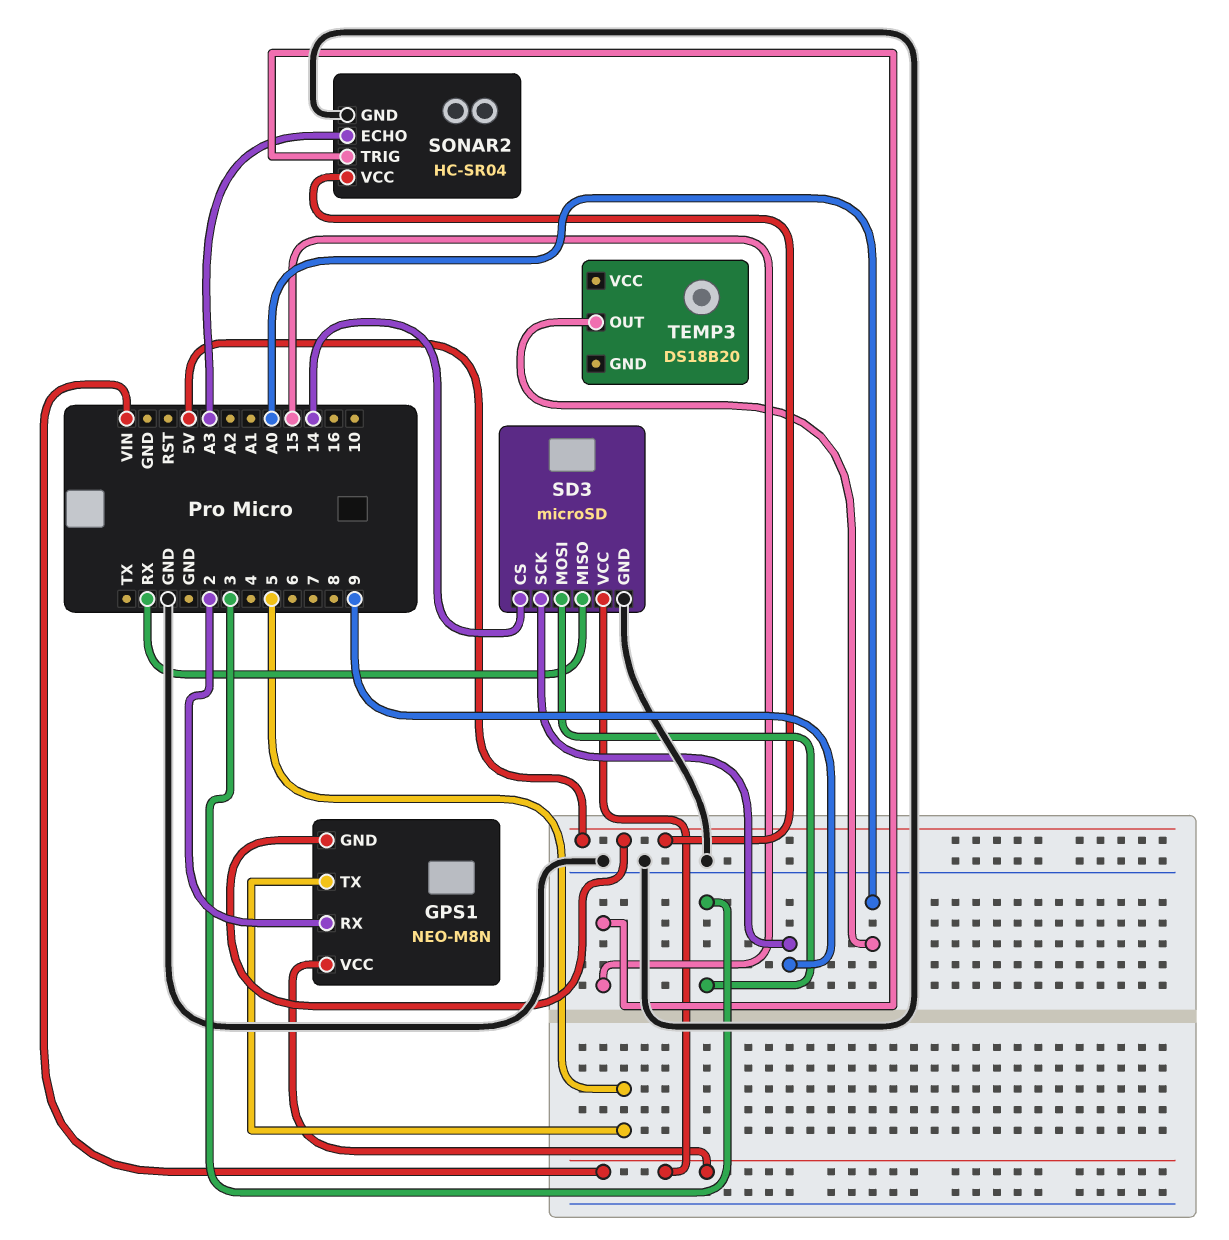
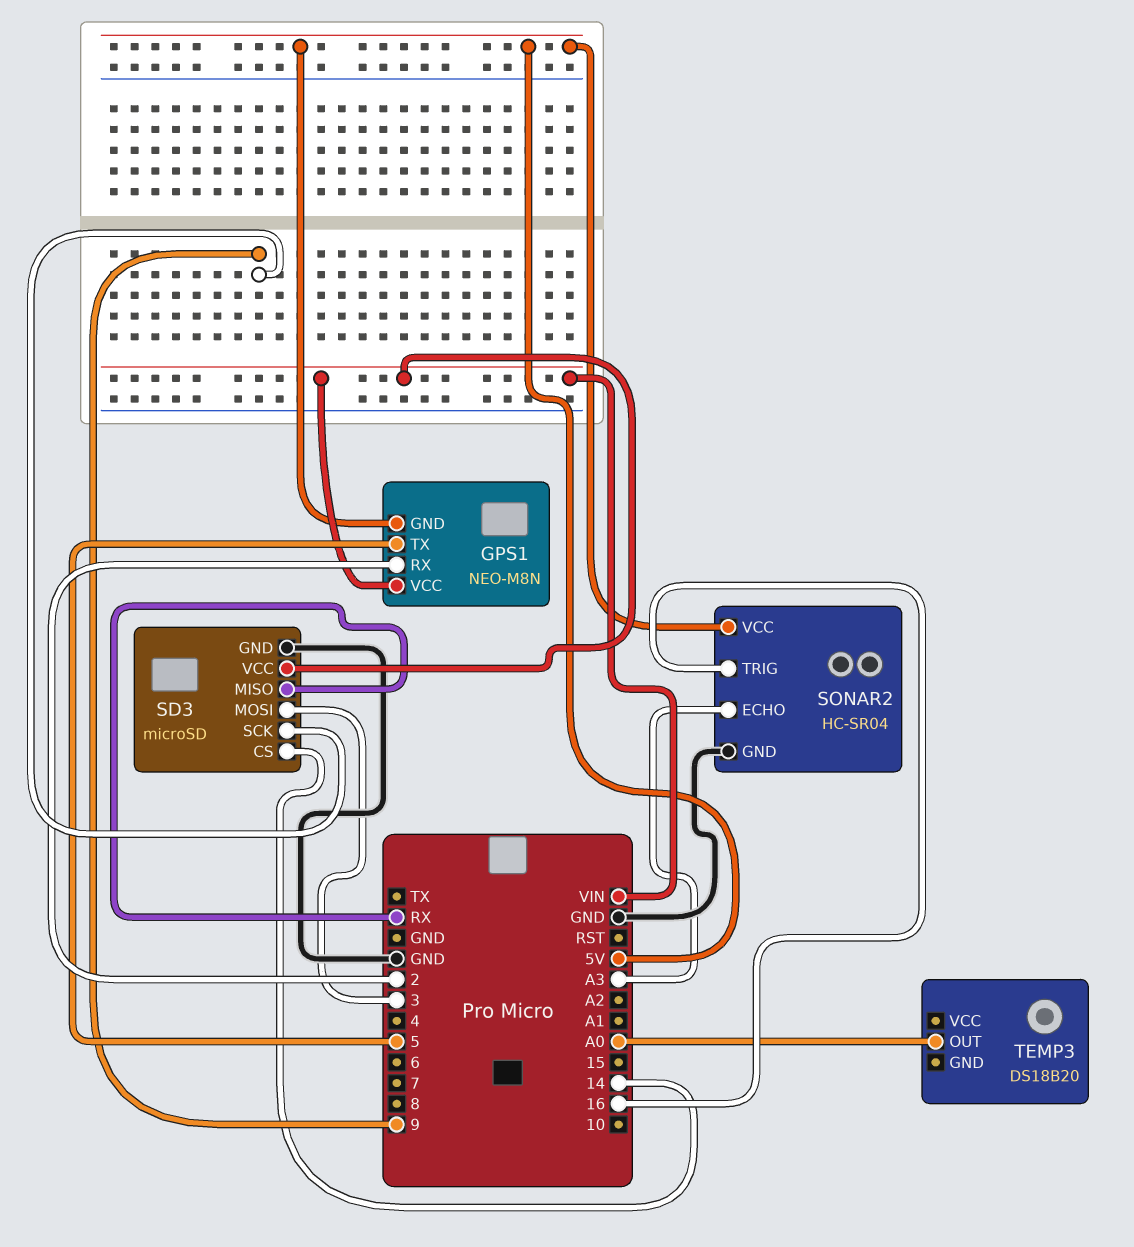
SONAR2 pin TRIG: 15 -> 16

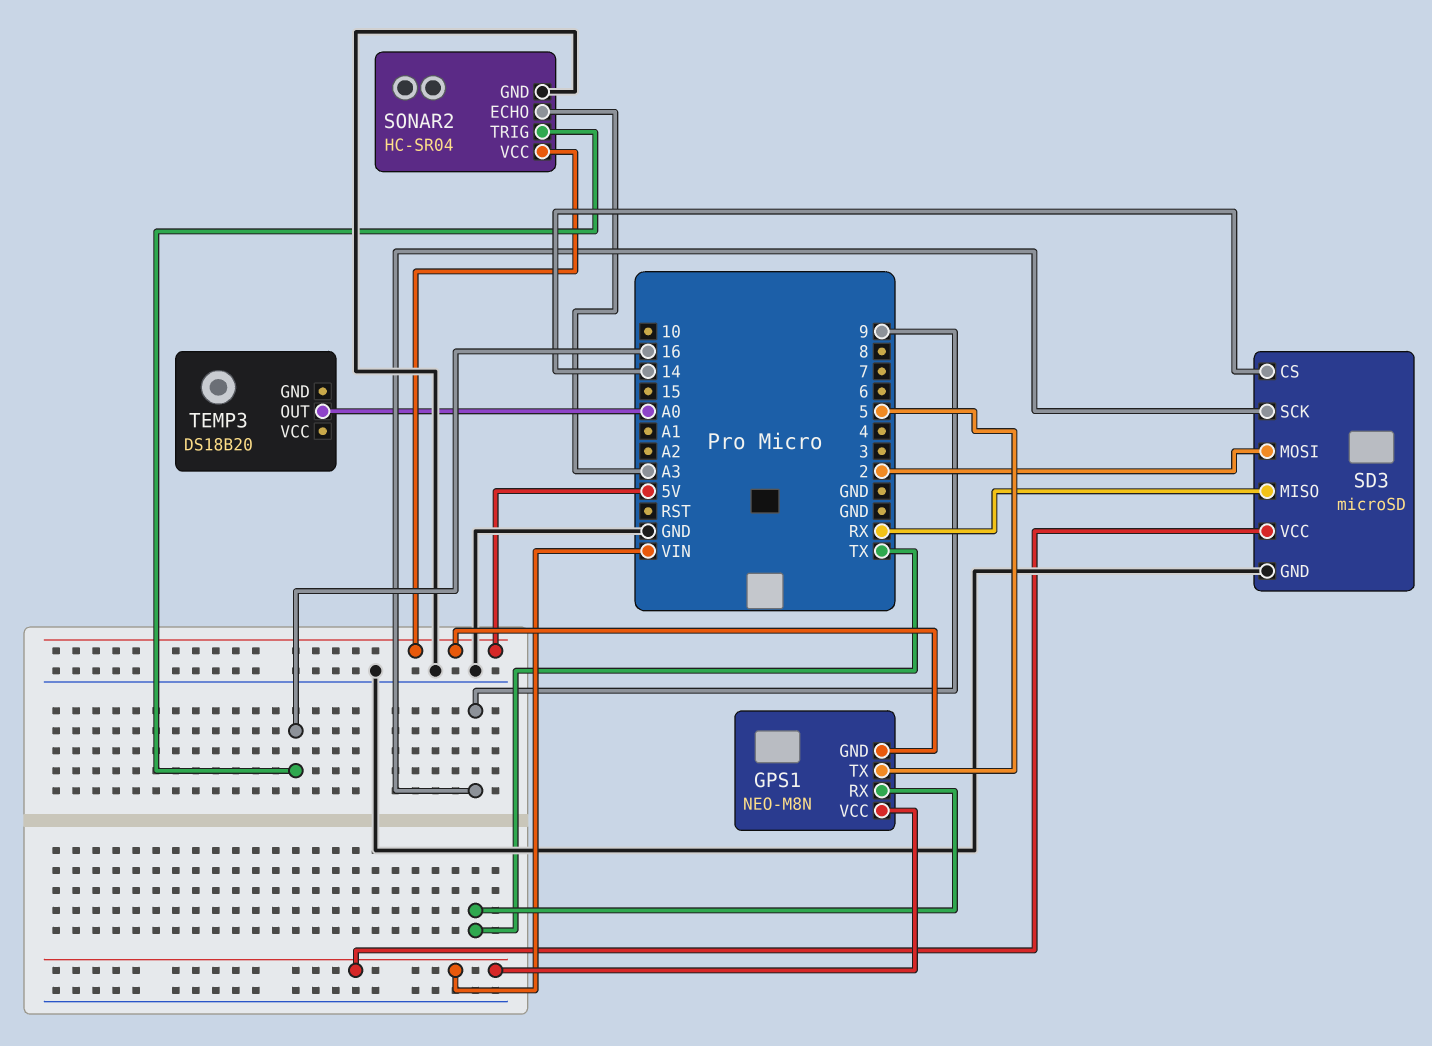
GPS1 pin RX: 2 -> TX
SD3 pin MOSI: 3 -> 2

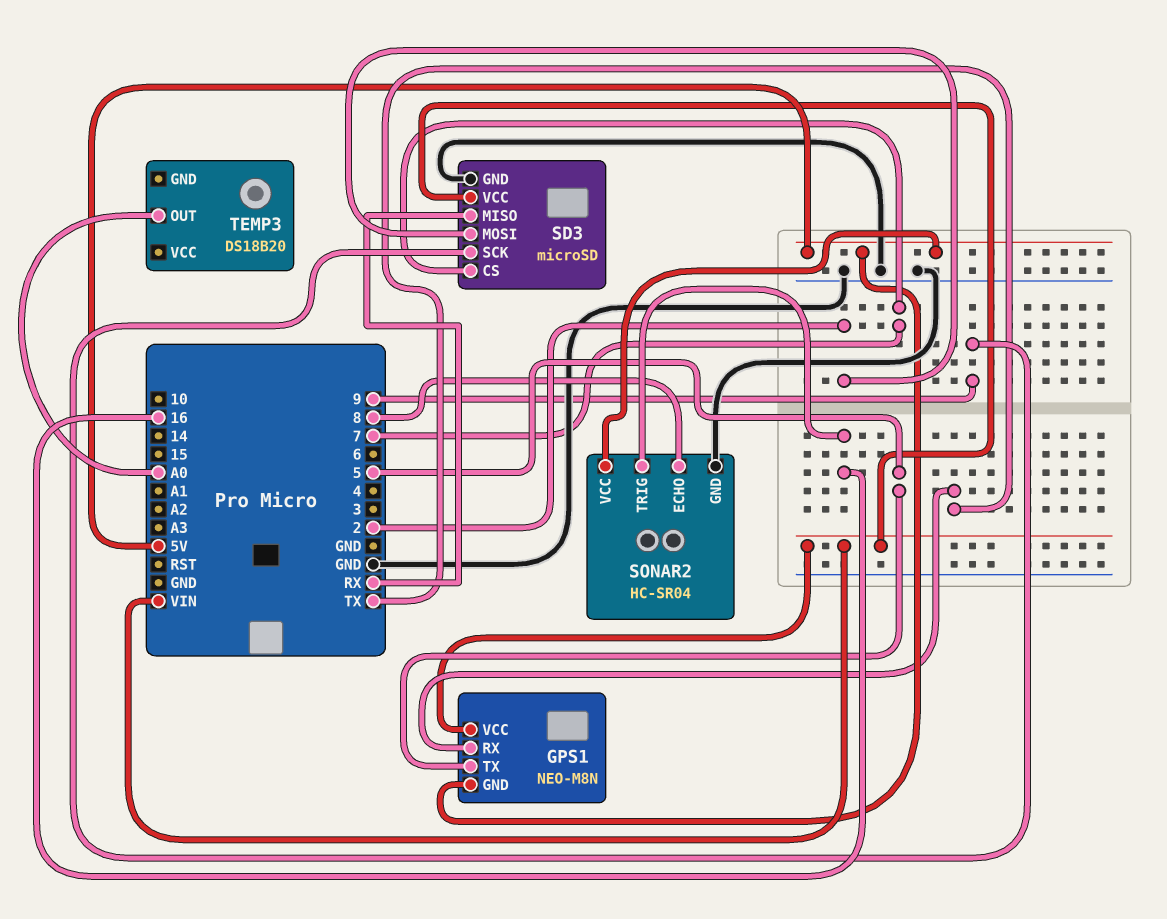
SD3 pin CS: 14 -> 7
SONAR2 pin ECHO: A3 -> 8

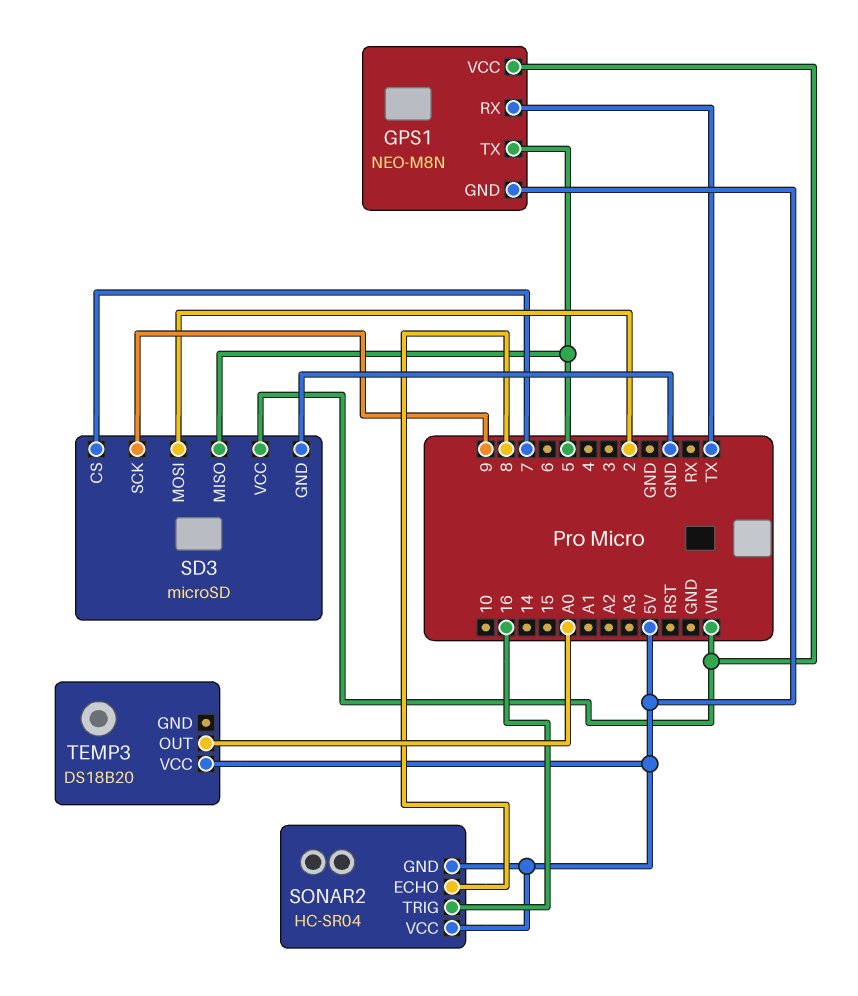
SD3 pin MISO: RX -> 5
SONAR2 pin GND: GND -> 5V
TEMP3 pin VCC: none -> 5V

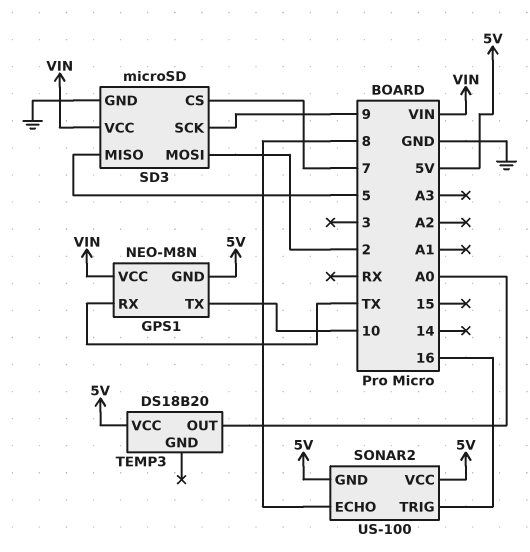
GPS1 pin TX: 5 -> 10
SONAR2: HC-SR04 -> US-100

